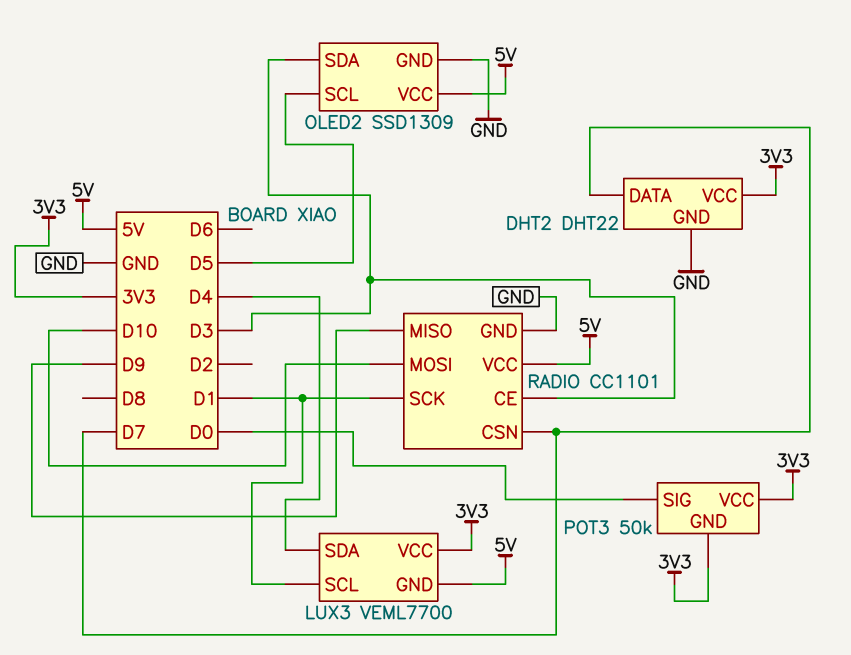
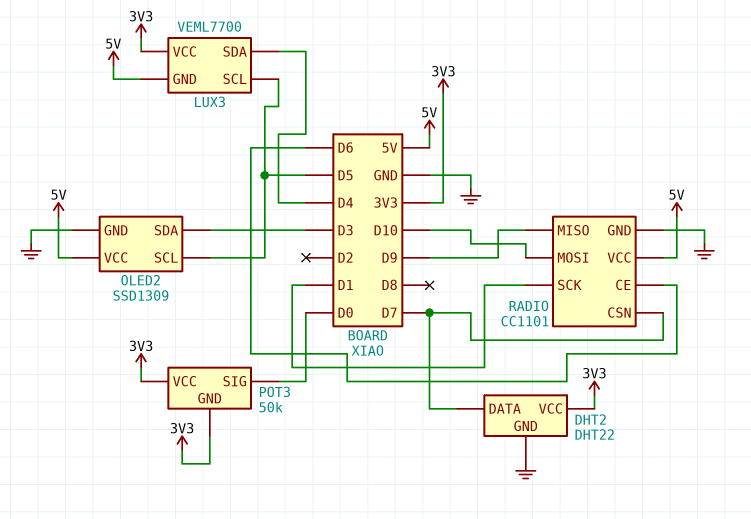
LUX3 pin SCL: D1 -> D5
RADIO pin CE: D3 -> D6

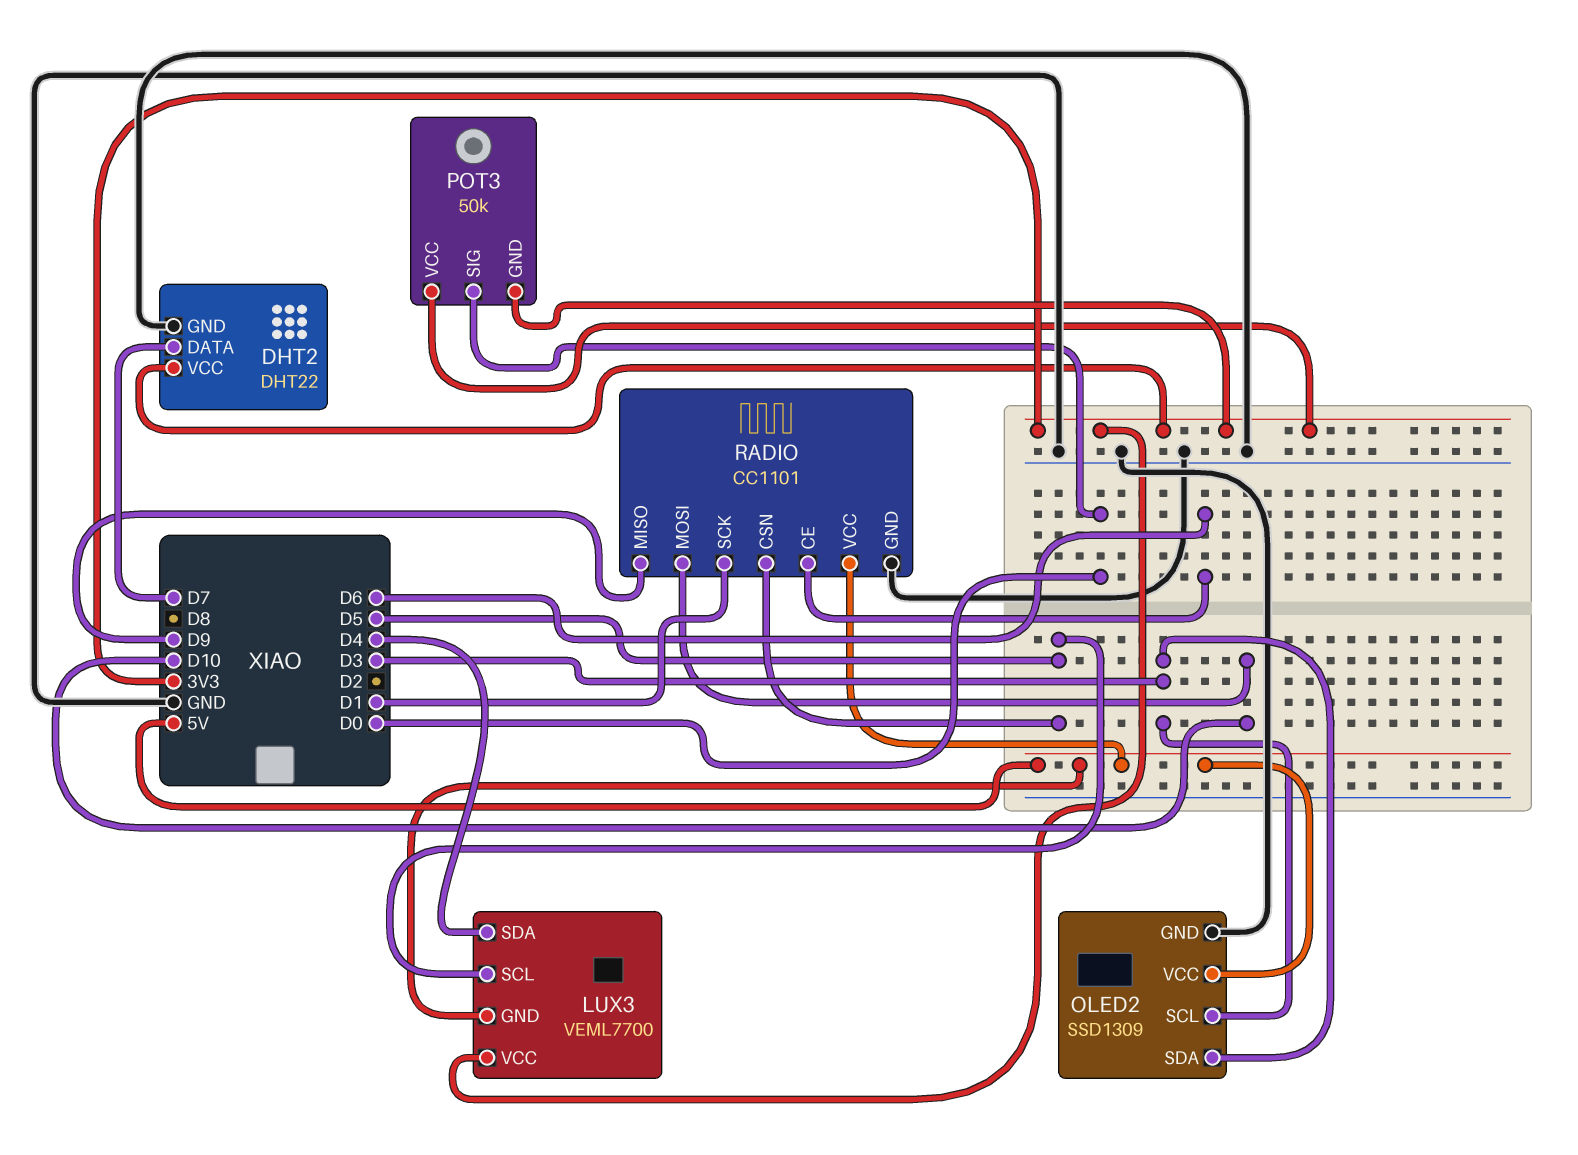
OLED2 pin SCL: D5 -> D3
RADIO pin CSN: D7 -> D5

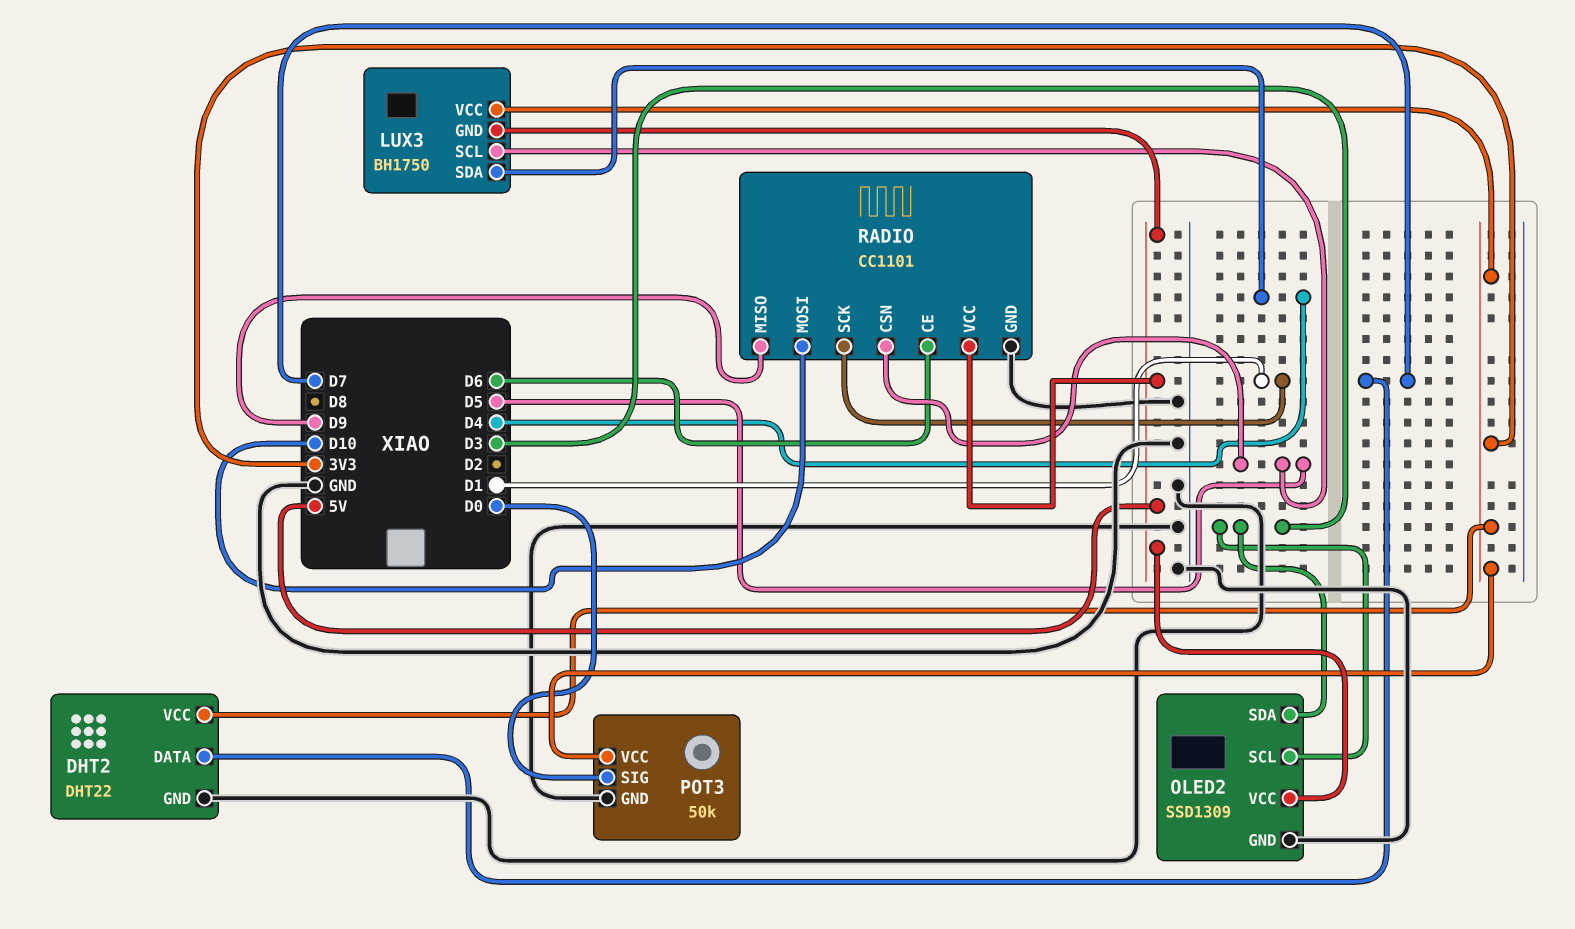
LUX3: VEML7700 -> BH1750
POT3 pin GND: 3V3 -> GND

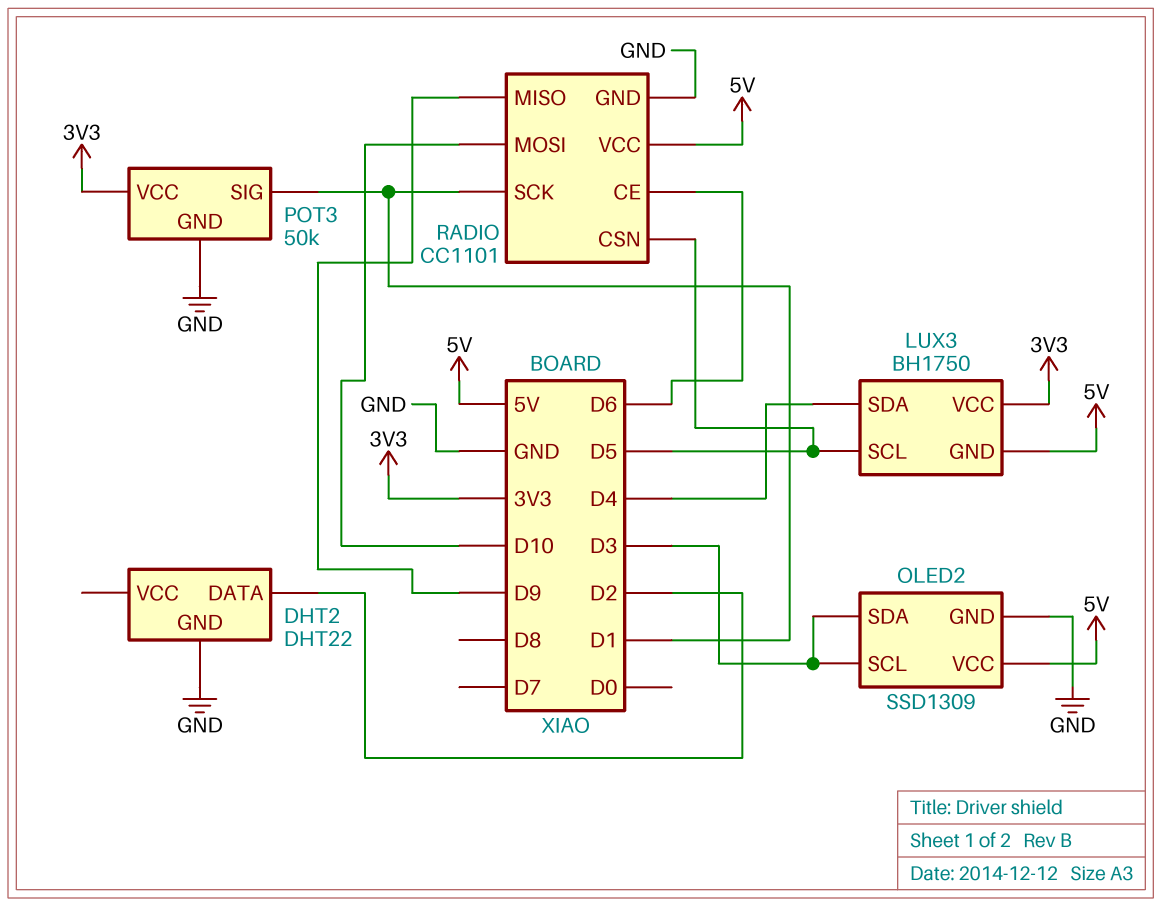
DHT2 pin DATA: D7 -> D2
DHT2 pin VCC: 3V3 -> none
POT3 pin SIG: D0 -> D1

